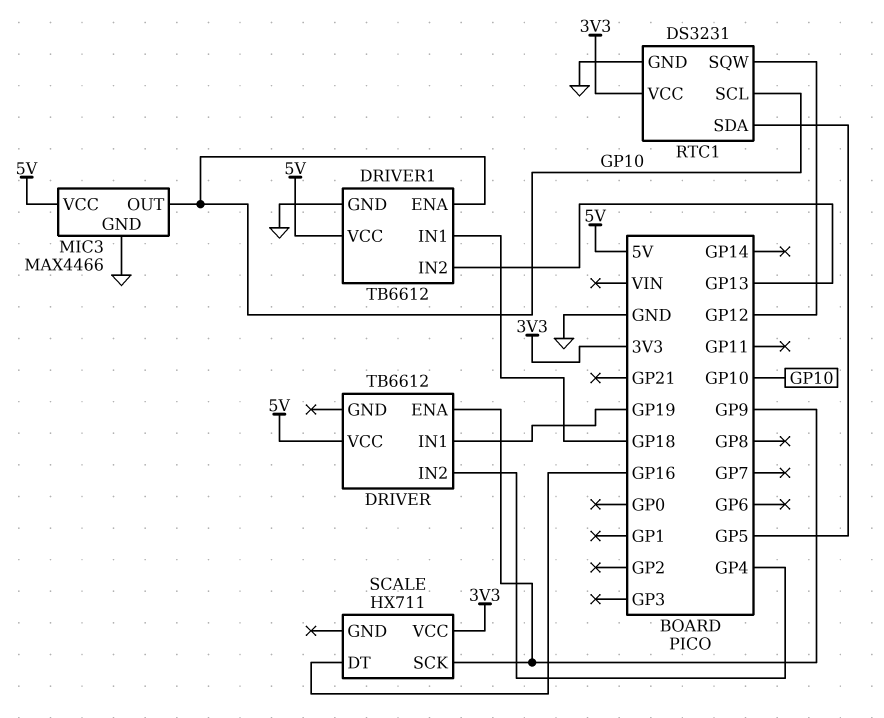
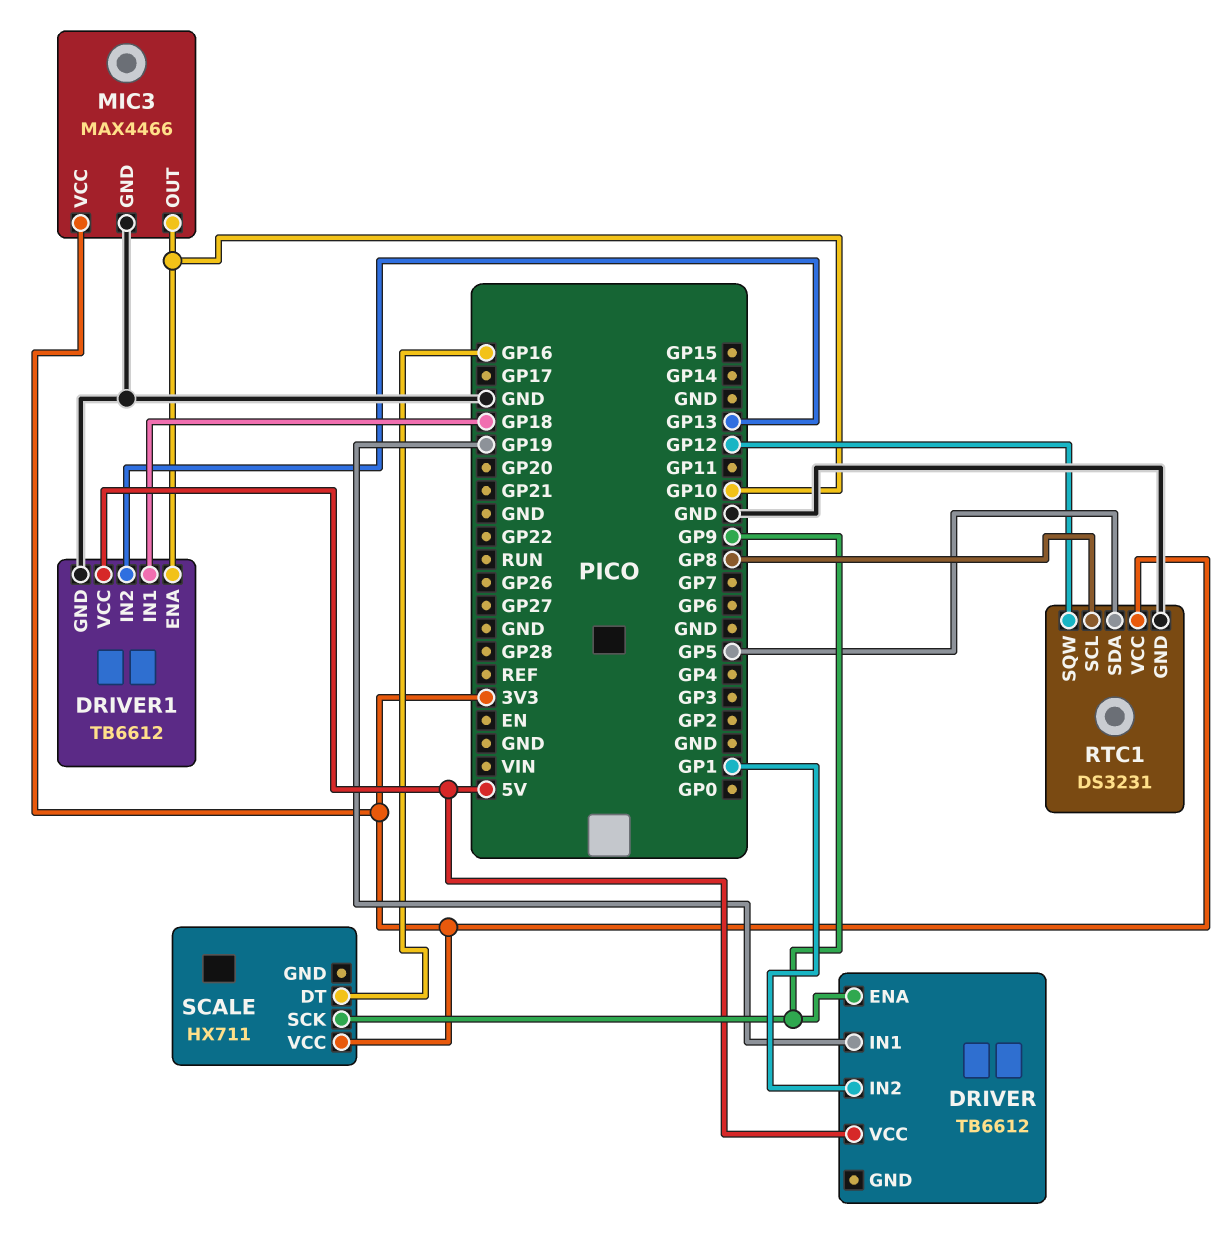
DRIVER pin IN2: GP4 -> GP1
MIC3 pin VCC: 5V -> 3V3
RTC1 pin SCL: GP10 -> GP8

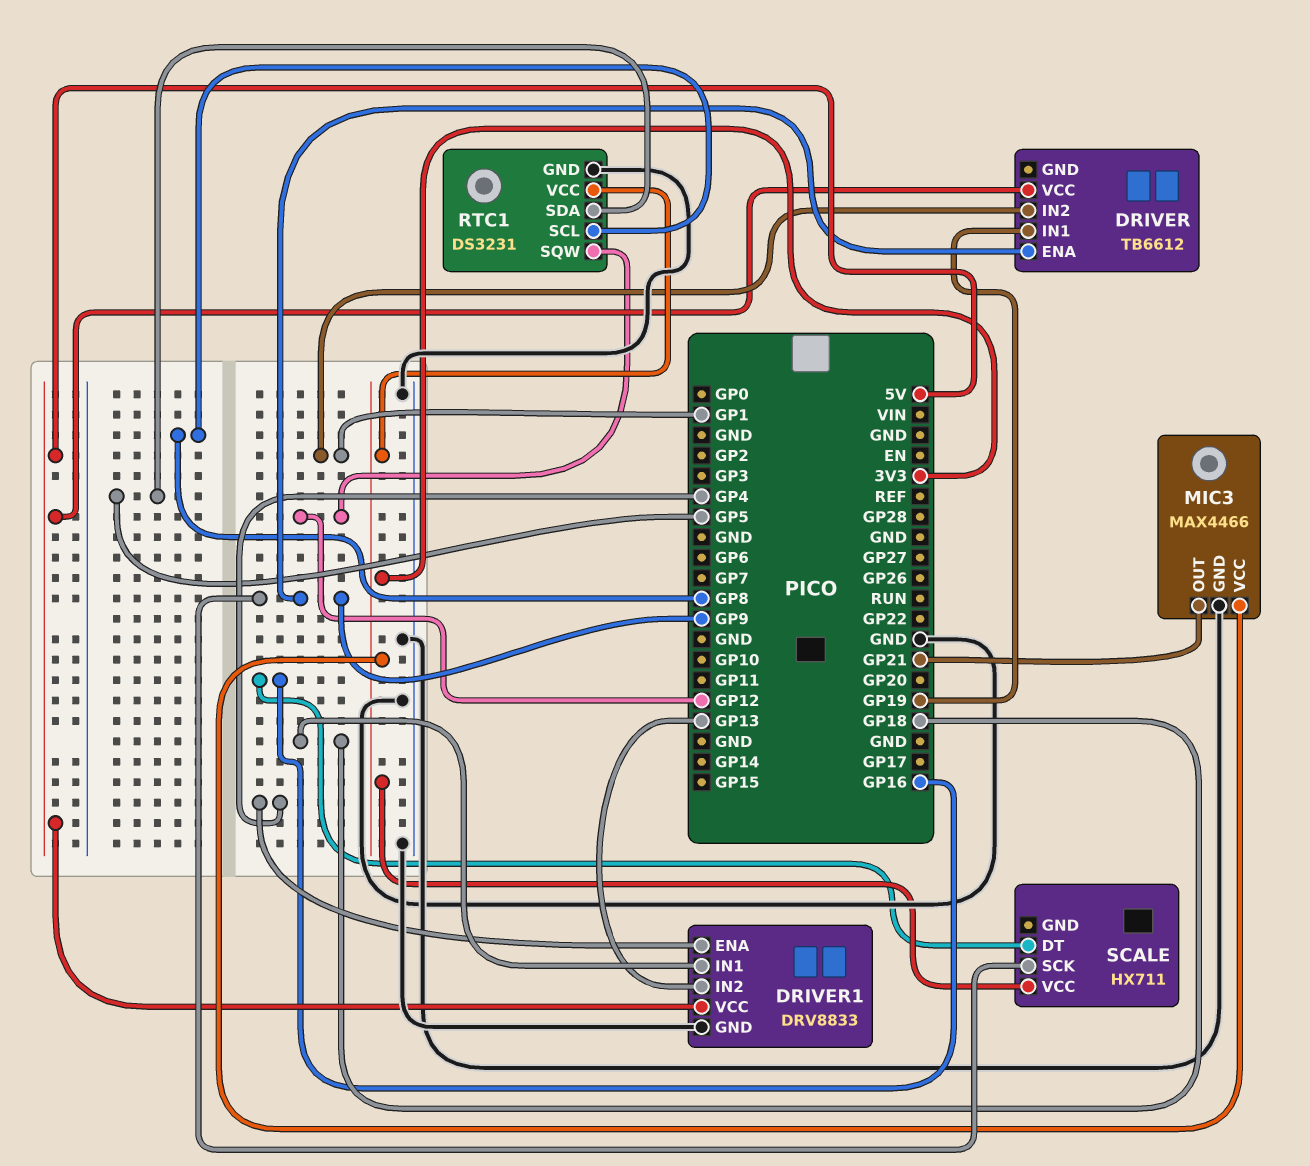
DRIVER1: TB6612 -> DRV8833
DRIVER1 pin ENA: GP10 -> GP4
MIC3 pin OUT: GP10 -> GP21

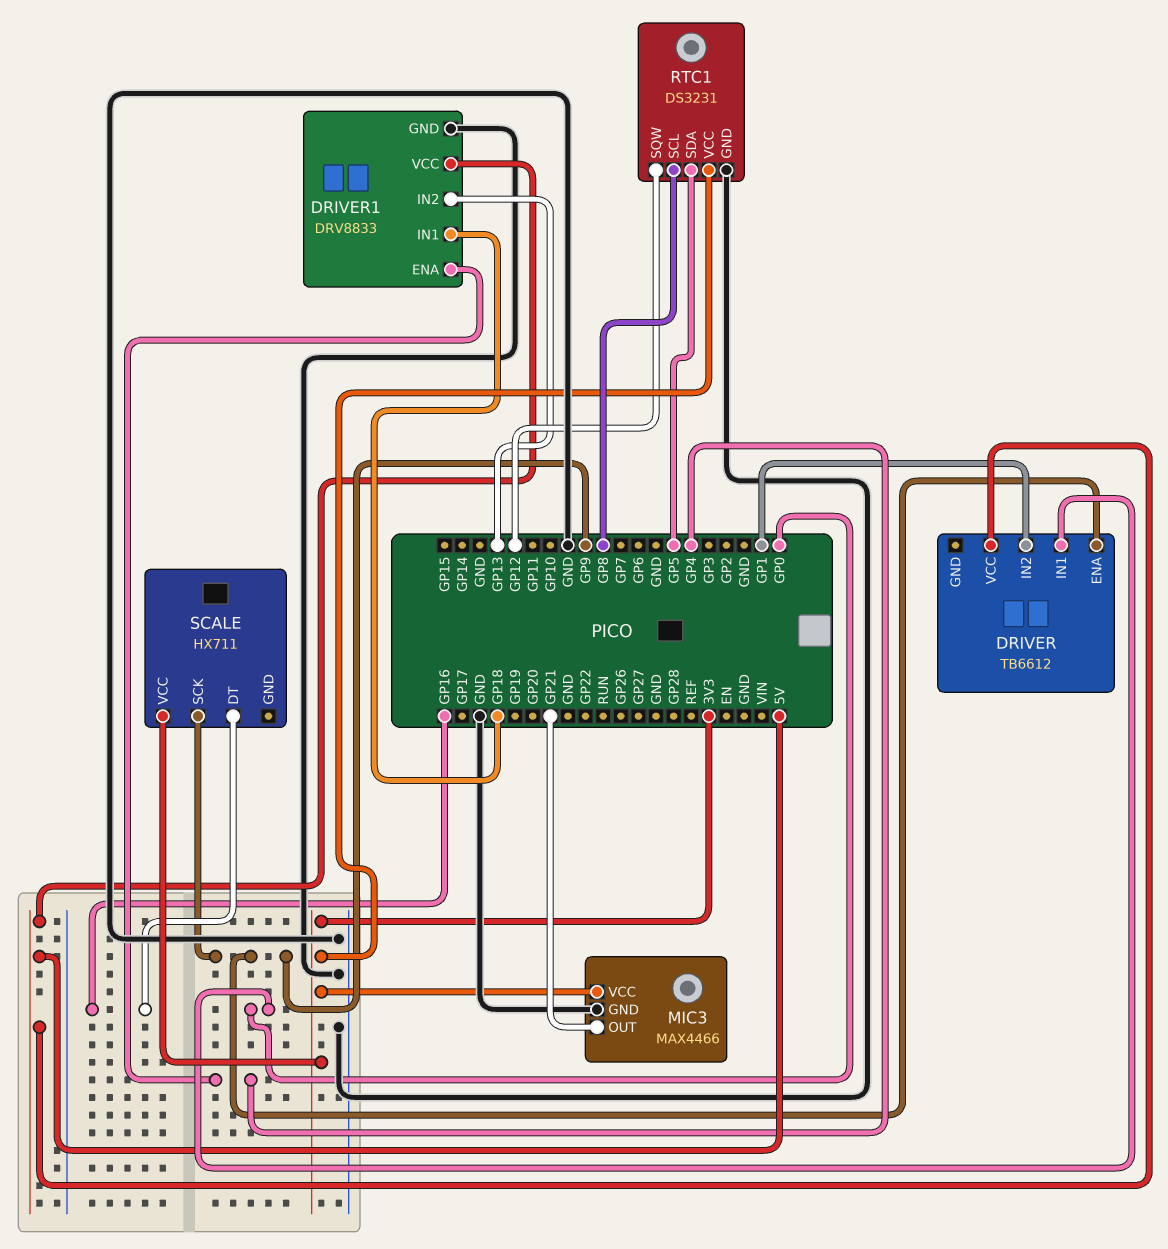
DRIVER pin IN1: GP19 -> GP0

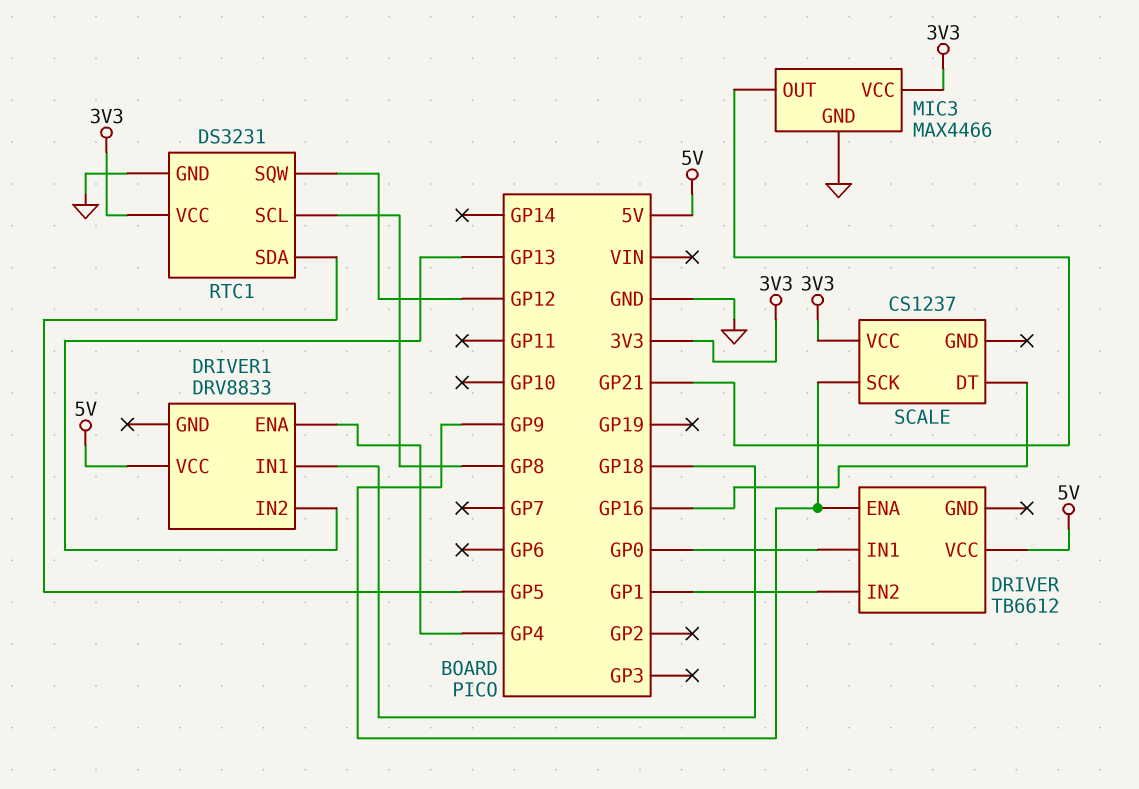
DRIVER1 pin GND: GND -> none
SCALE: HX711 -> CS1237

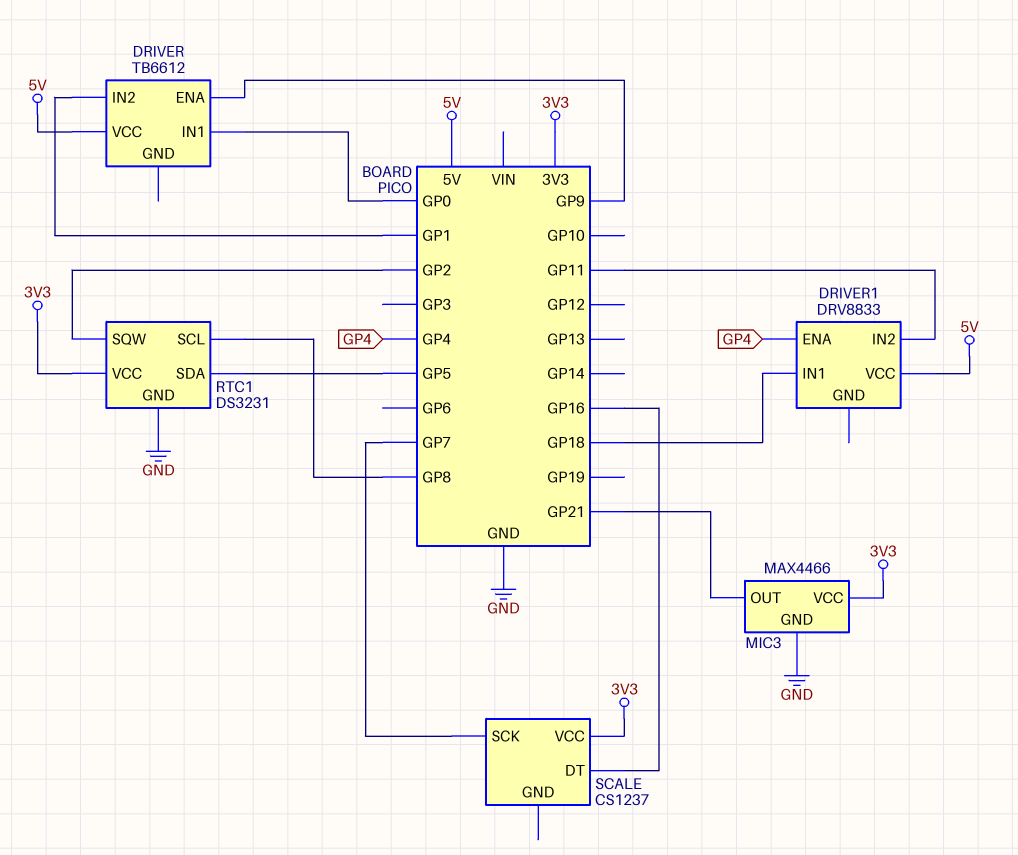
DRIVER1 pin IN2: GP13 -> GP11
RTC1 pin SQW: GP12 -> GP2
SCALE pin SCK: GP9 -> GP7

